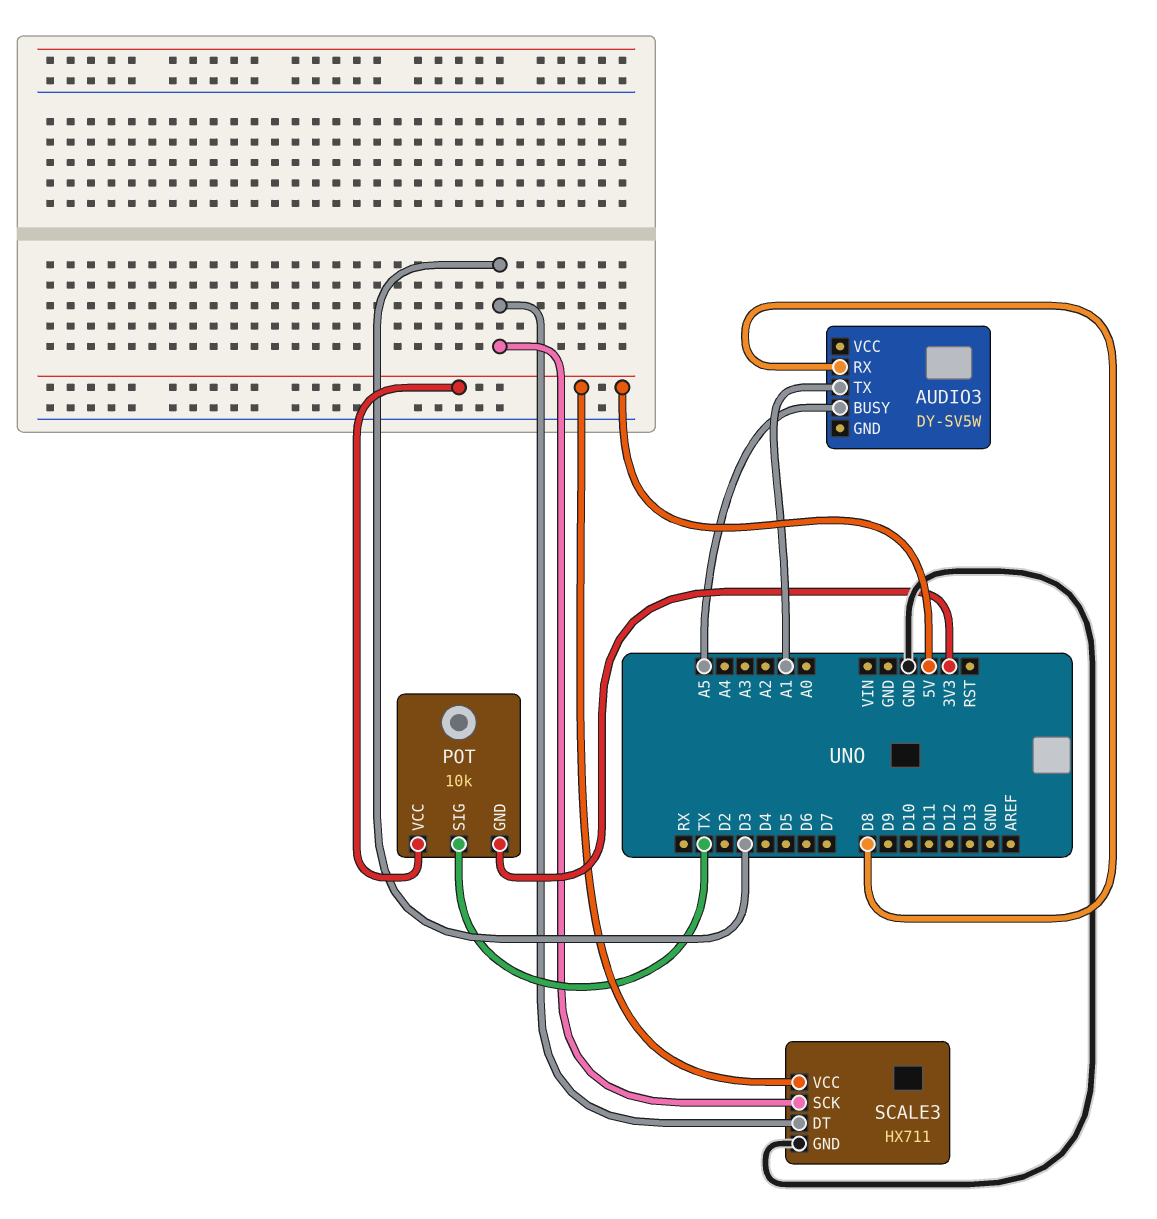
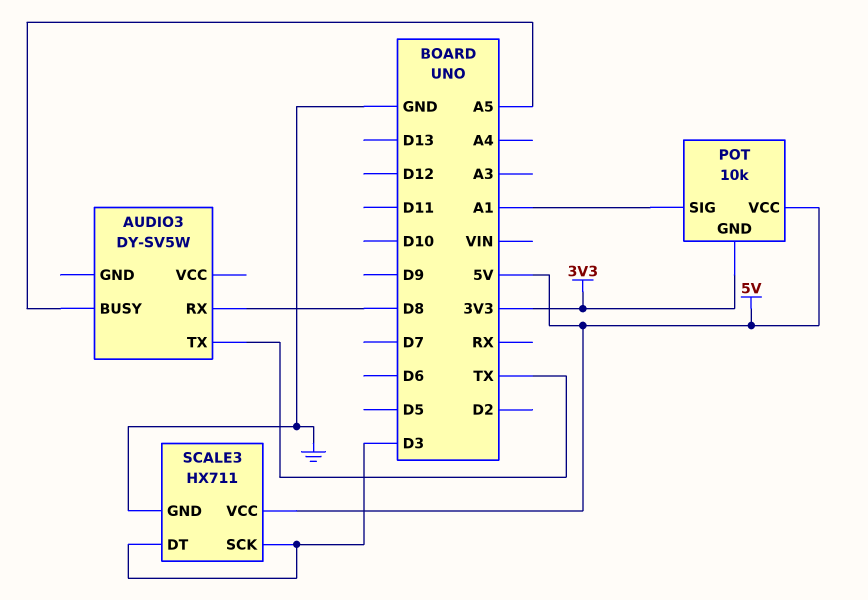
AUDIO3 pin TX: A1 -> TX
POT pin SIG: TX -> A1

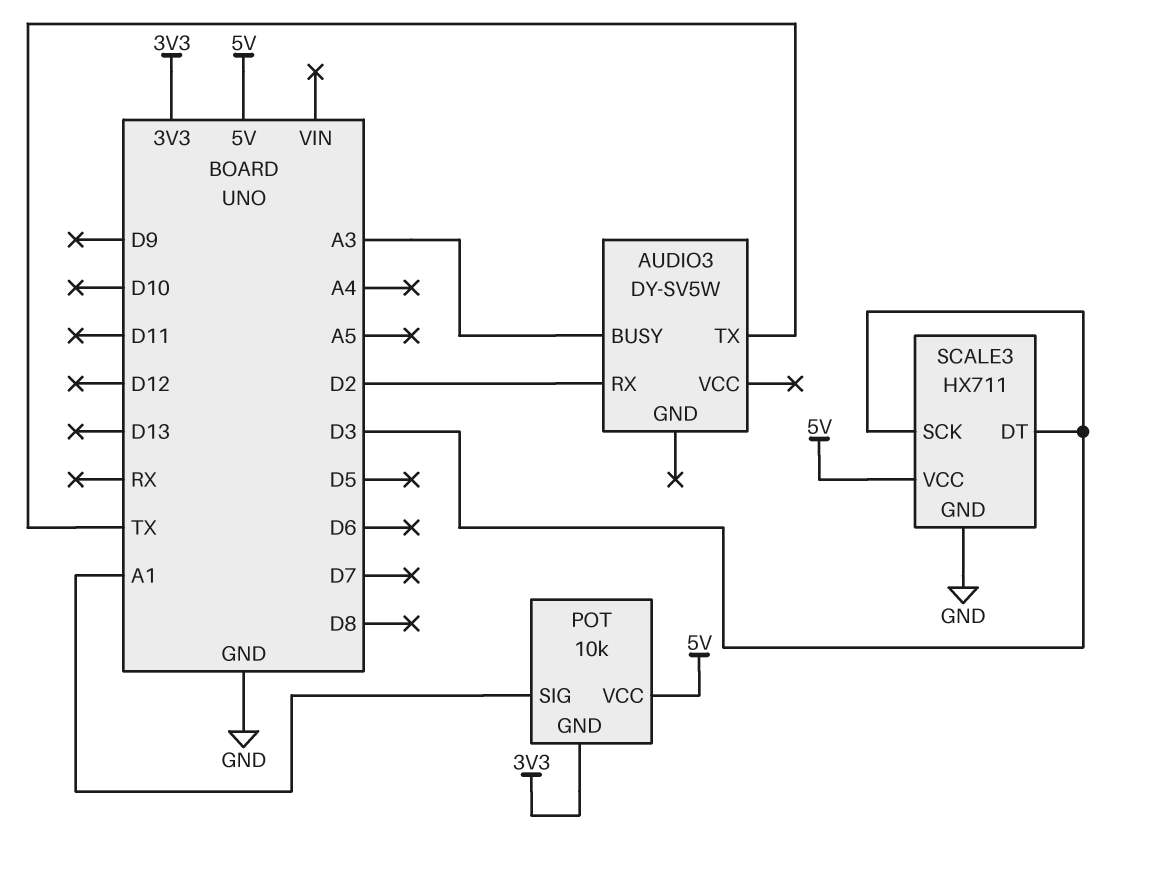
AUDIO3 pin BUSY: A5 -> A3
AUDIO3 pin RX: D8 -> D2

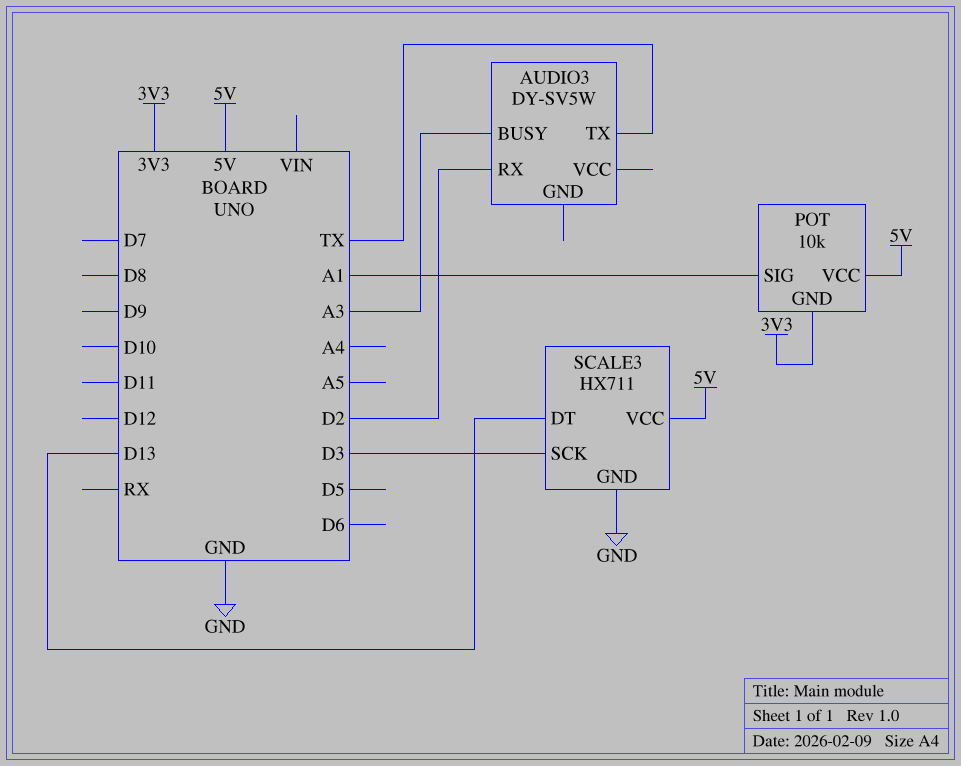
SCALE3 pin DT: D3 -> D13

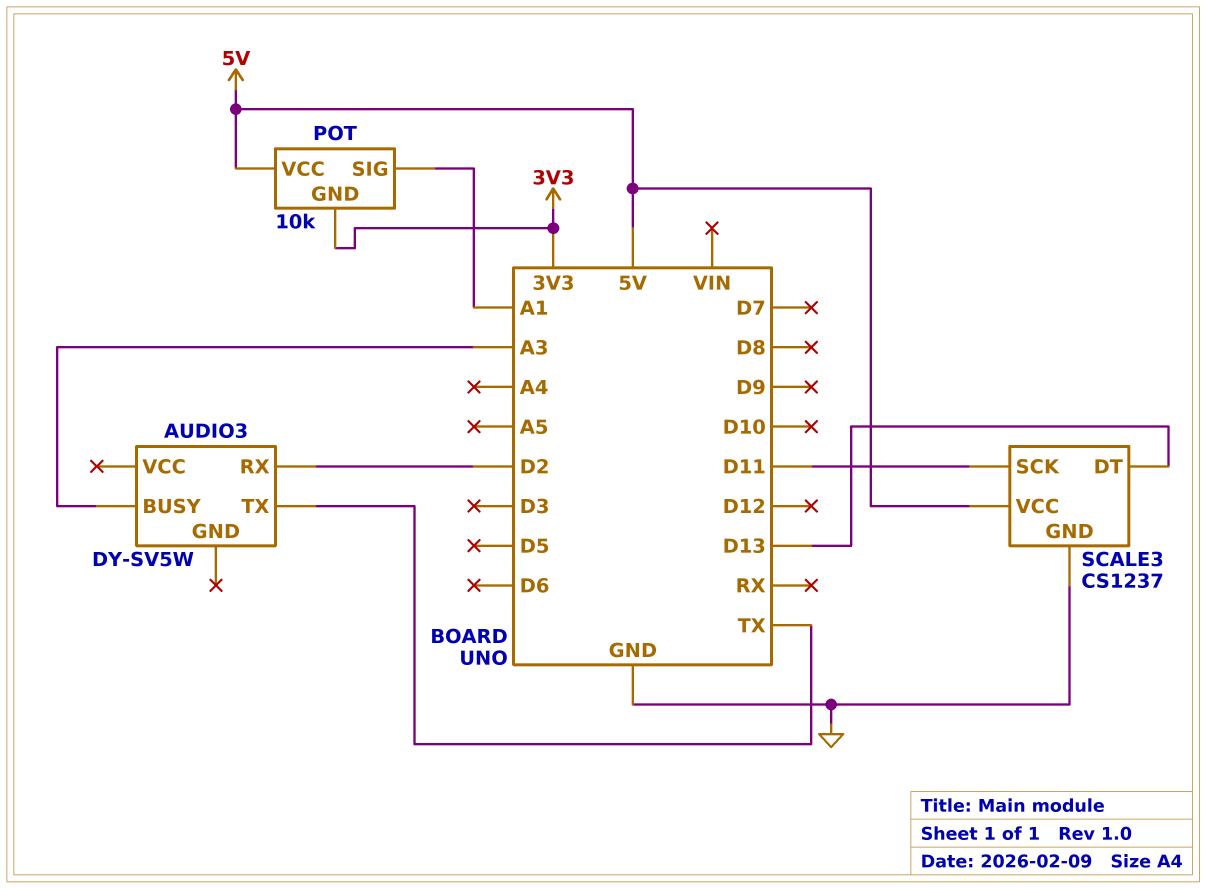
SCALE3: HX711 -> CS1237
SCALE3 pin SCK: D3 -> D11

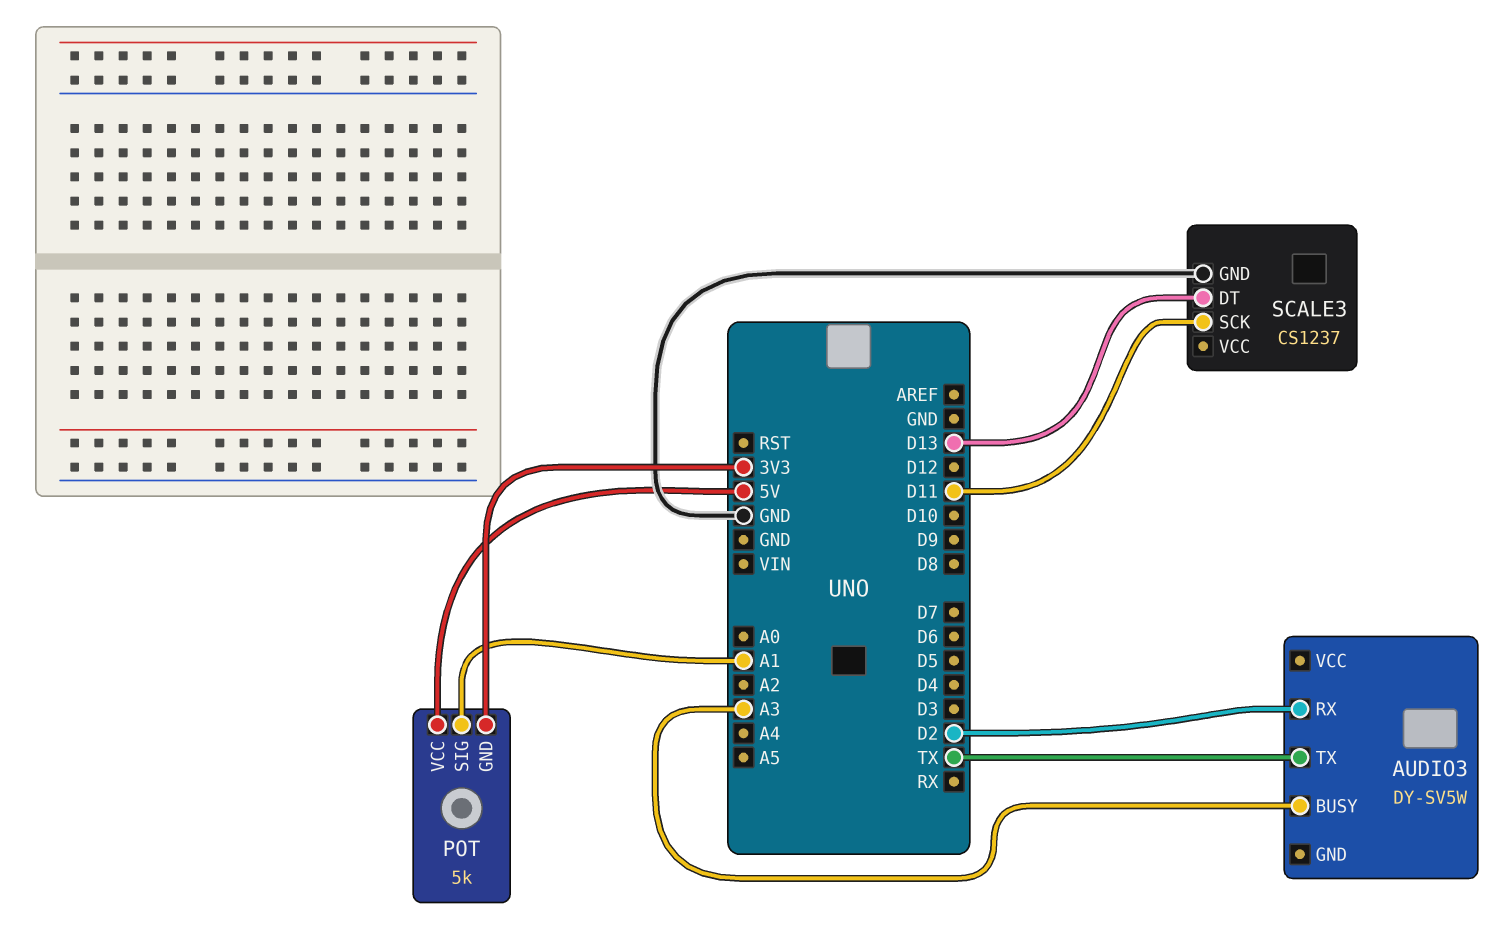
POT: 10k -> 5k
SCALE3 pin VCC: 5V -> none

